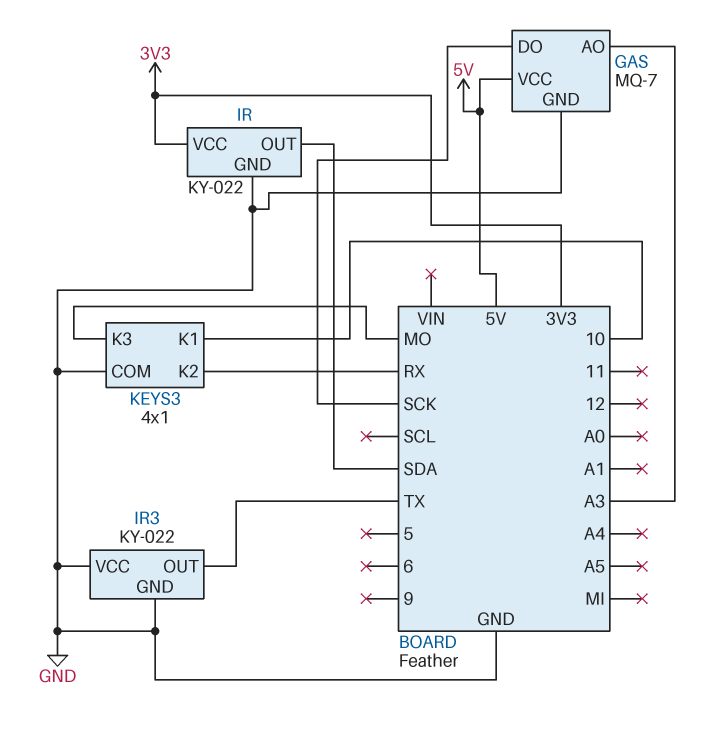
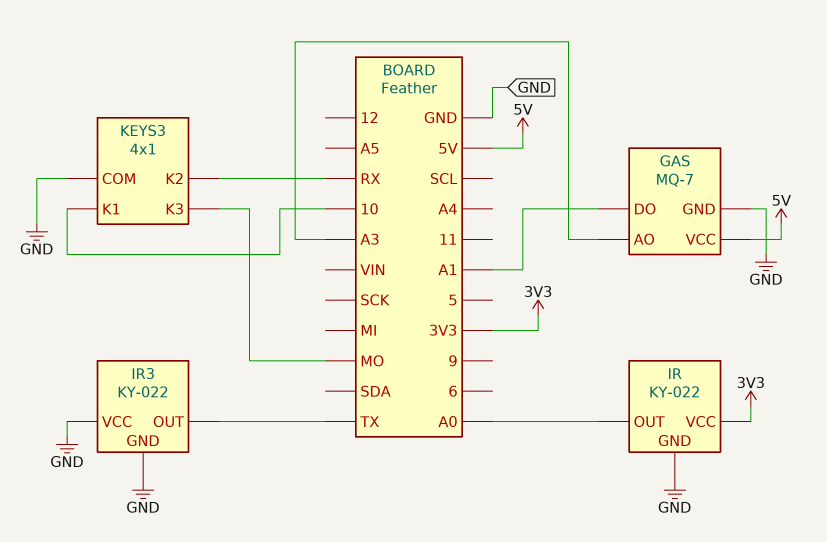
GAS pin DO: SCK -> A1
IR pin OUT: SDA -> A0

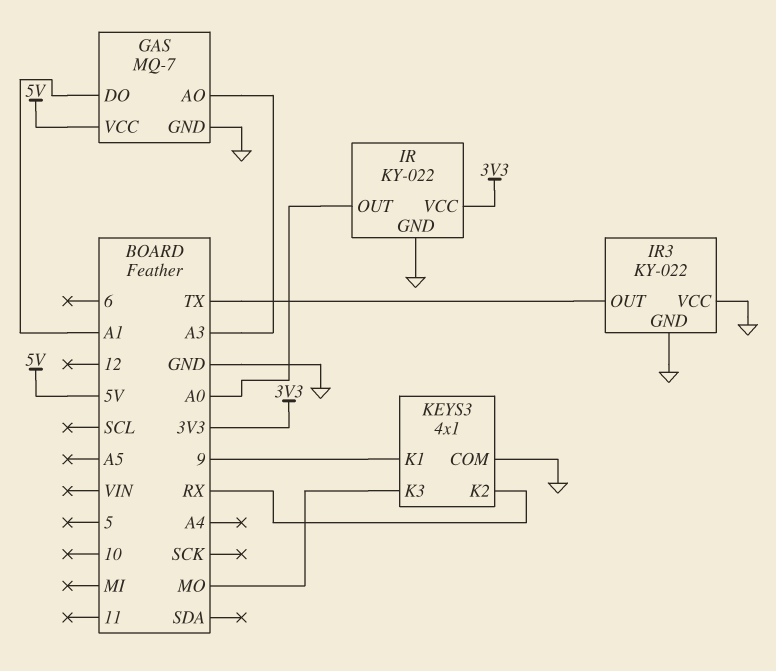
KEYS3 pin K1: 10 -> 9

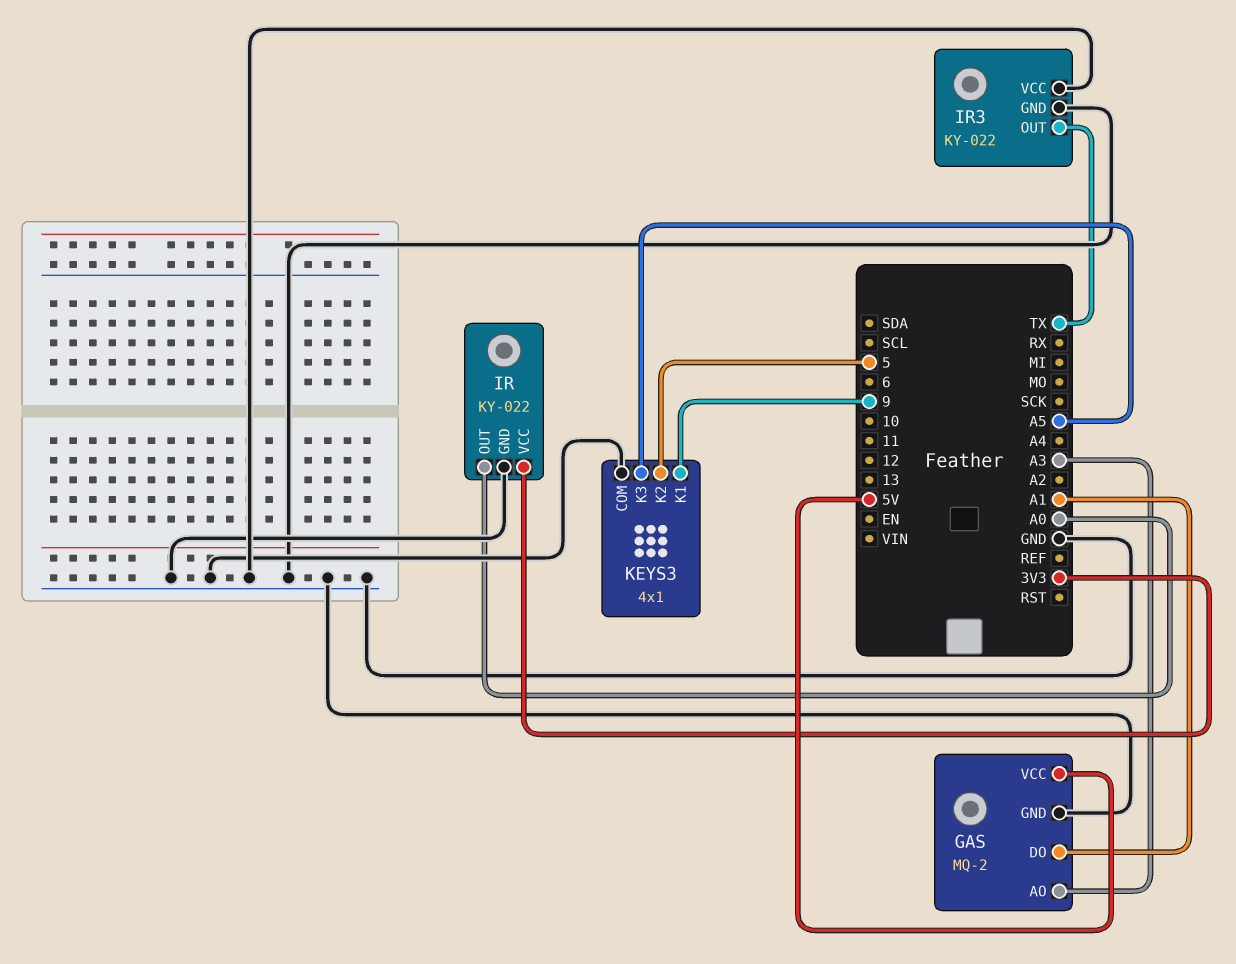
GAS: MQ-7 -> MQ-2
KEYS3 pin K2: RX -> 5
KEYS3 pin K3: MO -> A5

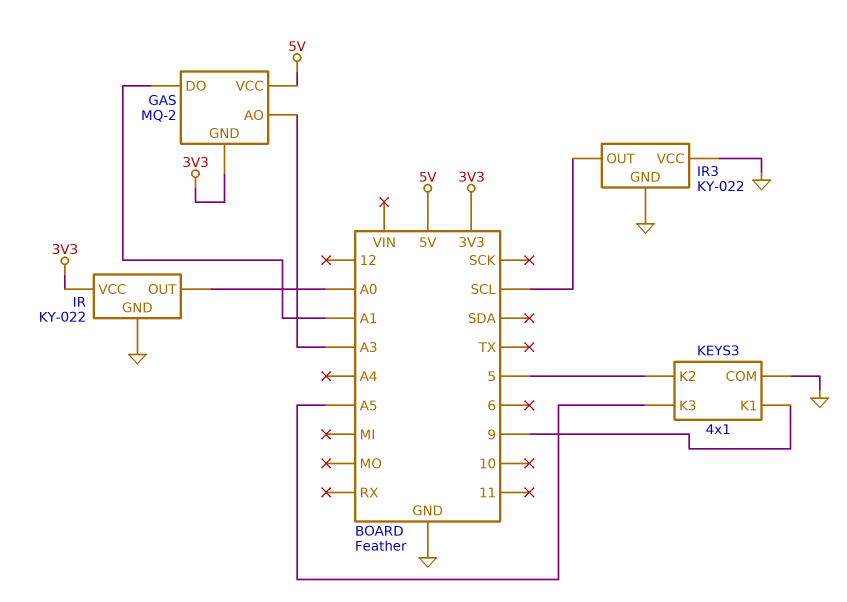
GAS pin GND: GND -> 3V3
IR3 pin OUT: TX -> SCL

